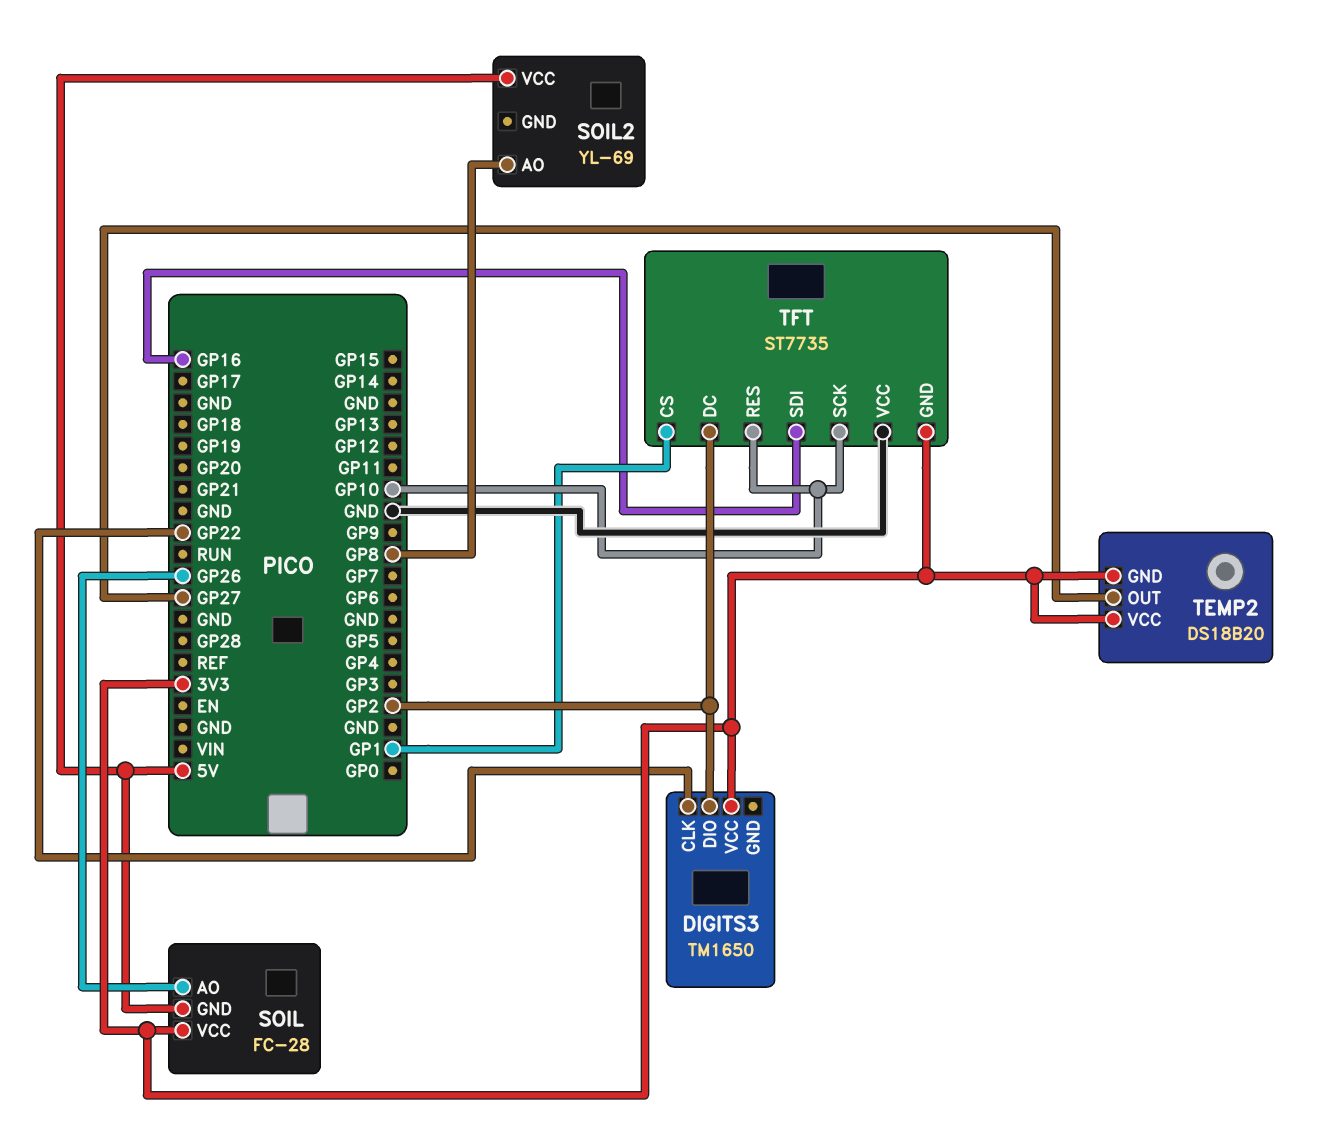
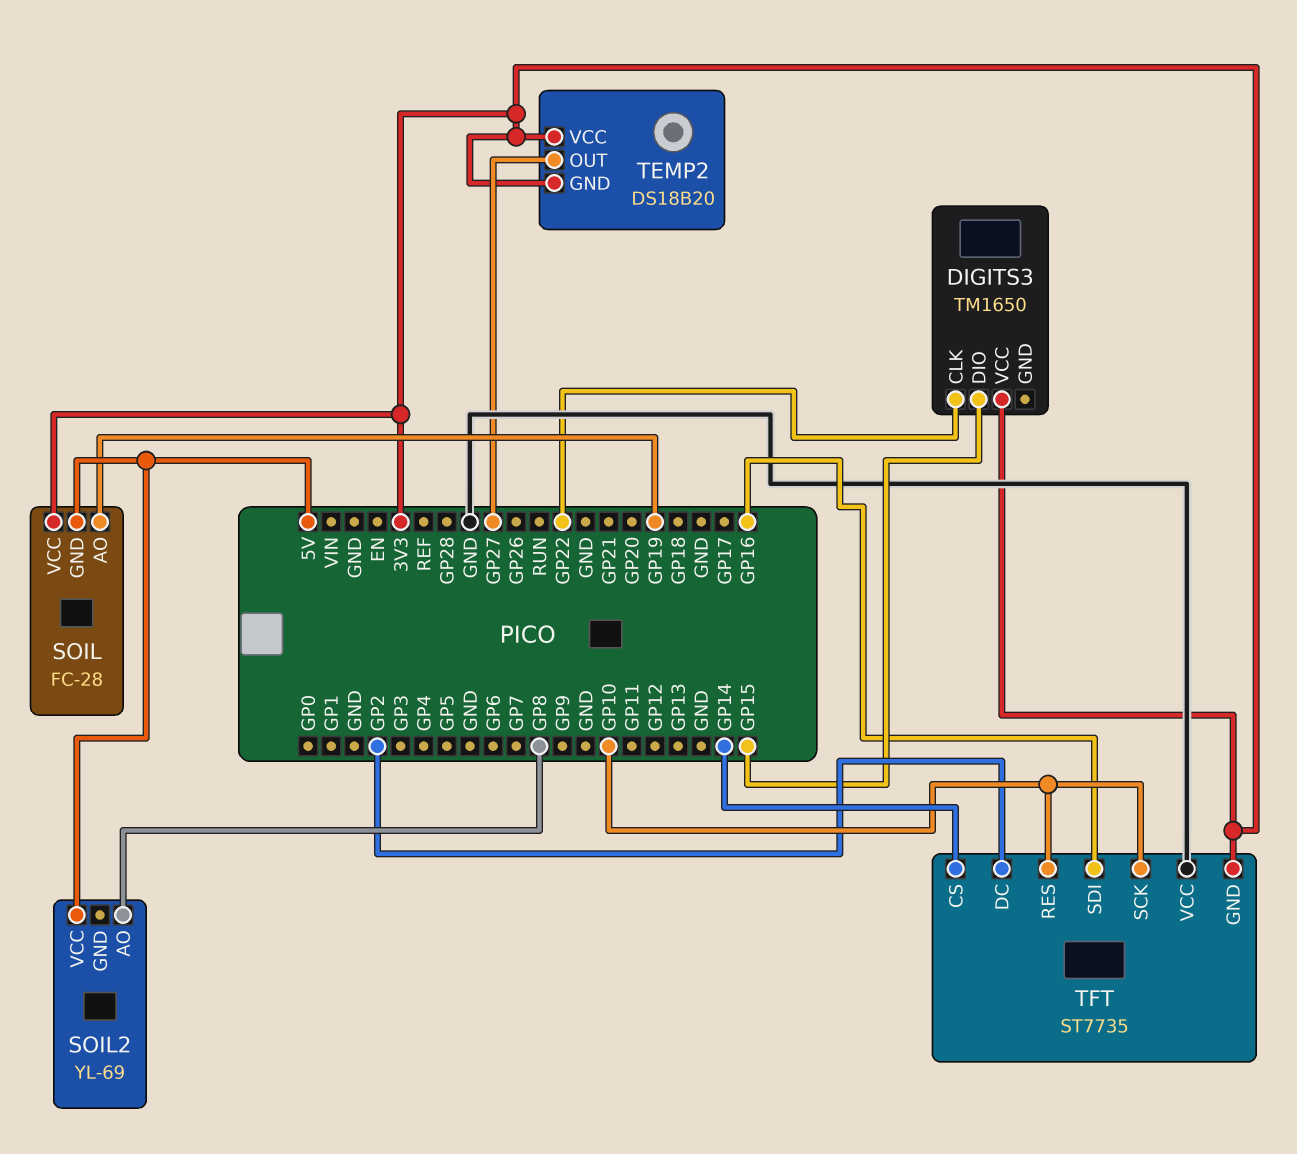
DIGITS3 pin DIO: GP2 -> GP15
SOIL pin AO: GP26 -> GP19
TFT pin CS: GP1 -> GP14

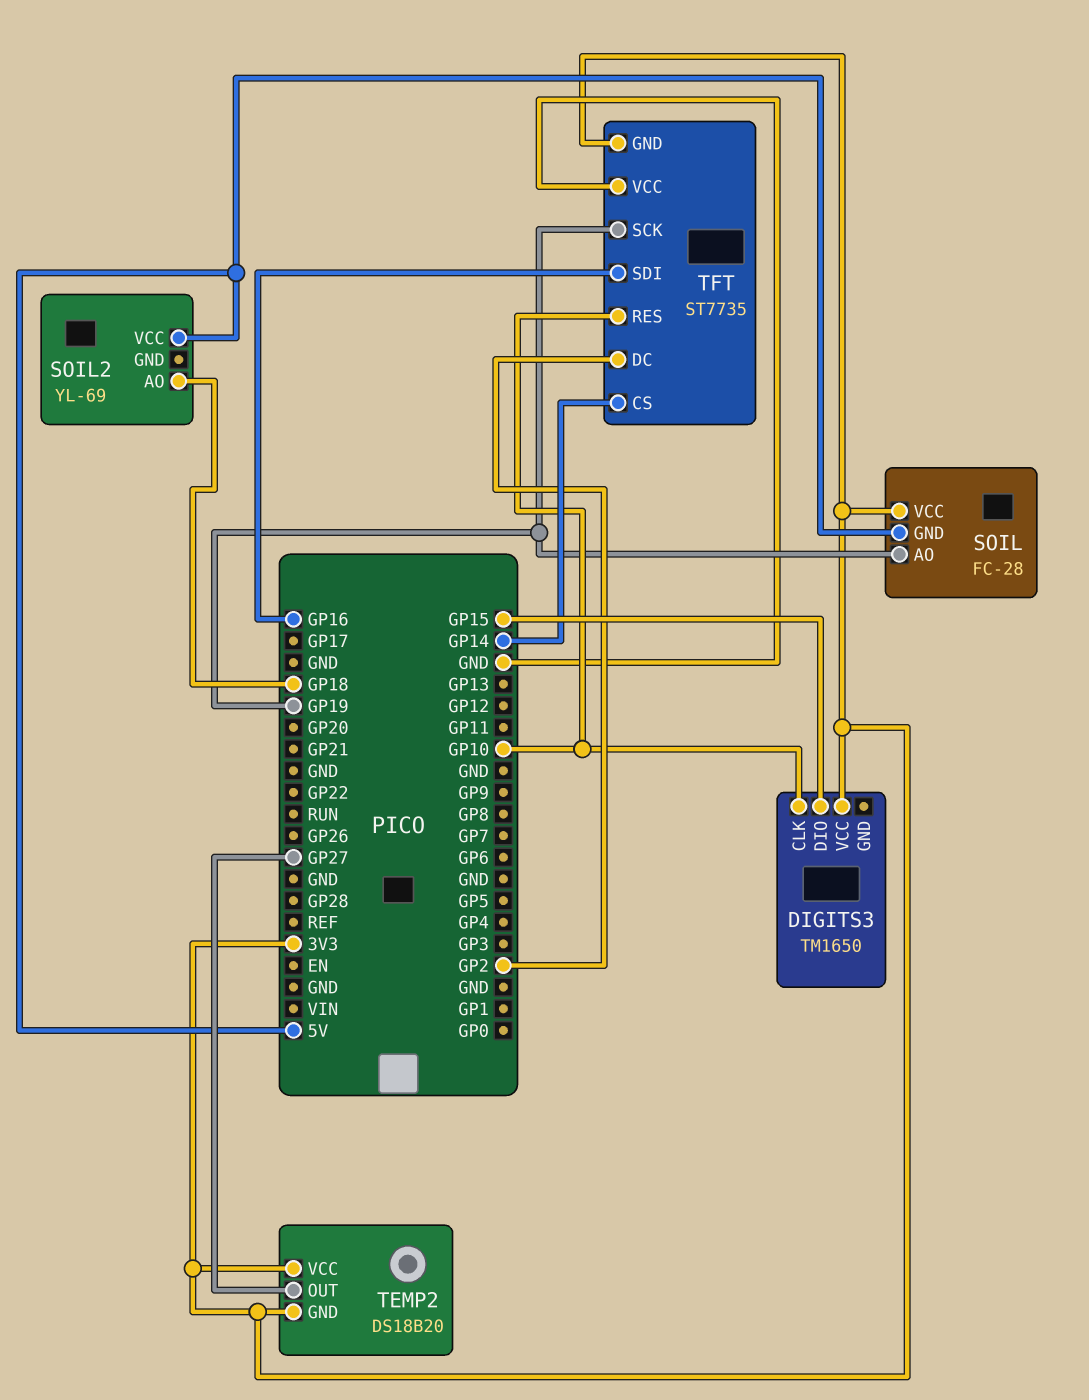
DIGITS3 pin CLK: GP22 -> GP10
SOIL2 pin AO: GP8 -> GP18
TFT pin SCK: GP10 -> GP19

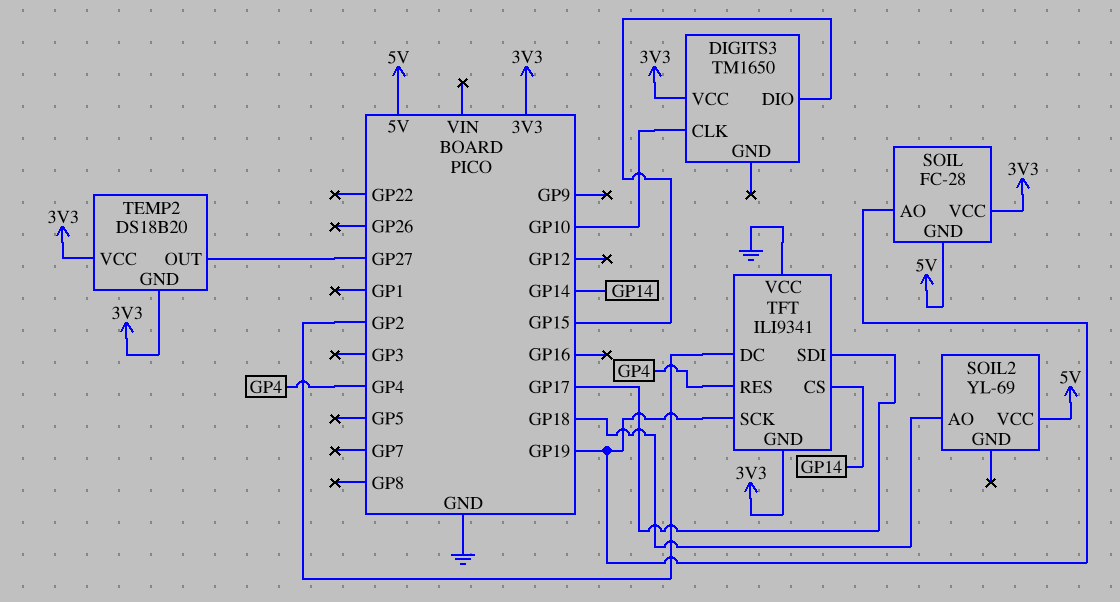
TFT: ST7735 -> ILI9341
TFT pin RES: GP10 -> GP4
TFT pin SDI: GP16 -> GP17

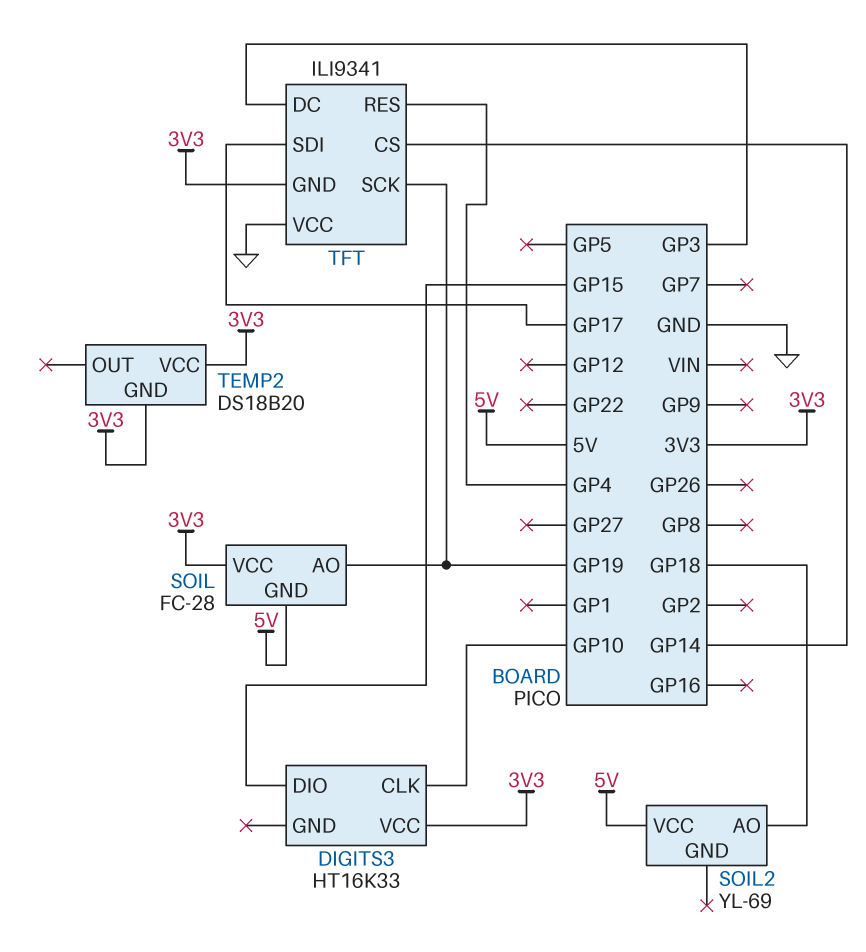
DIGITS3: TM1650 -> HT16K33
TEMP2 pin OUT: GP27 -> none
TFT pin DC: GP2 -> GP3

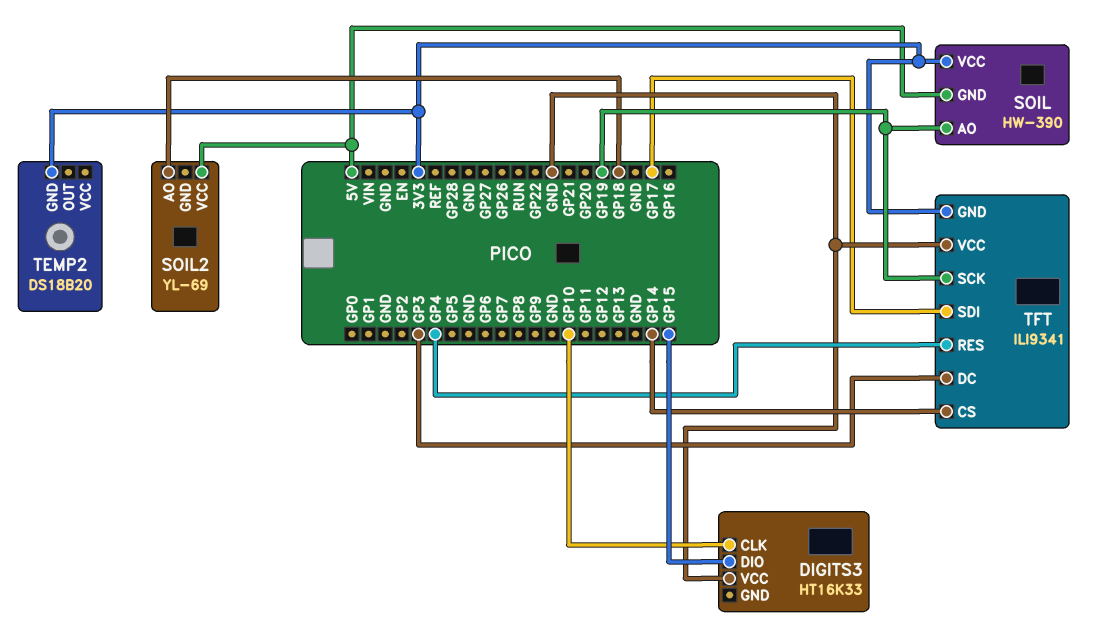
DIGITS3 pin VCC: 3V3 -> GND
SOIL: FC-28 -> HW-390
TEMP2 pin VCC: 3V3 -> none

